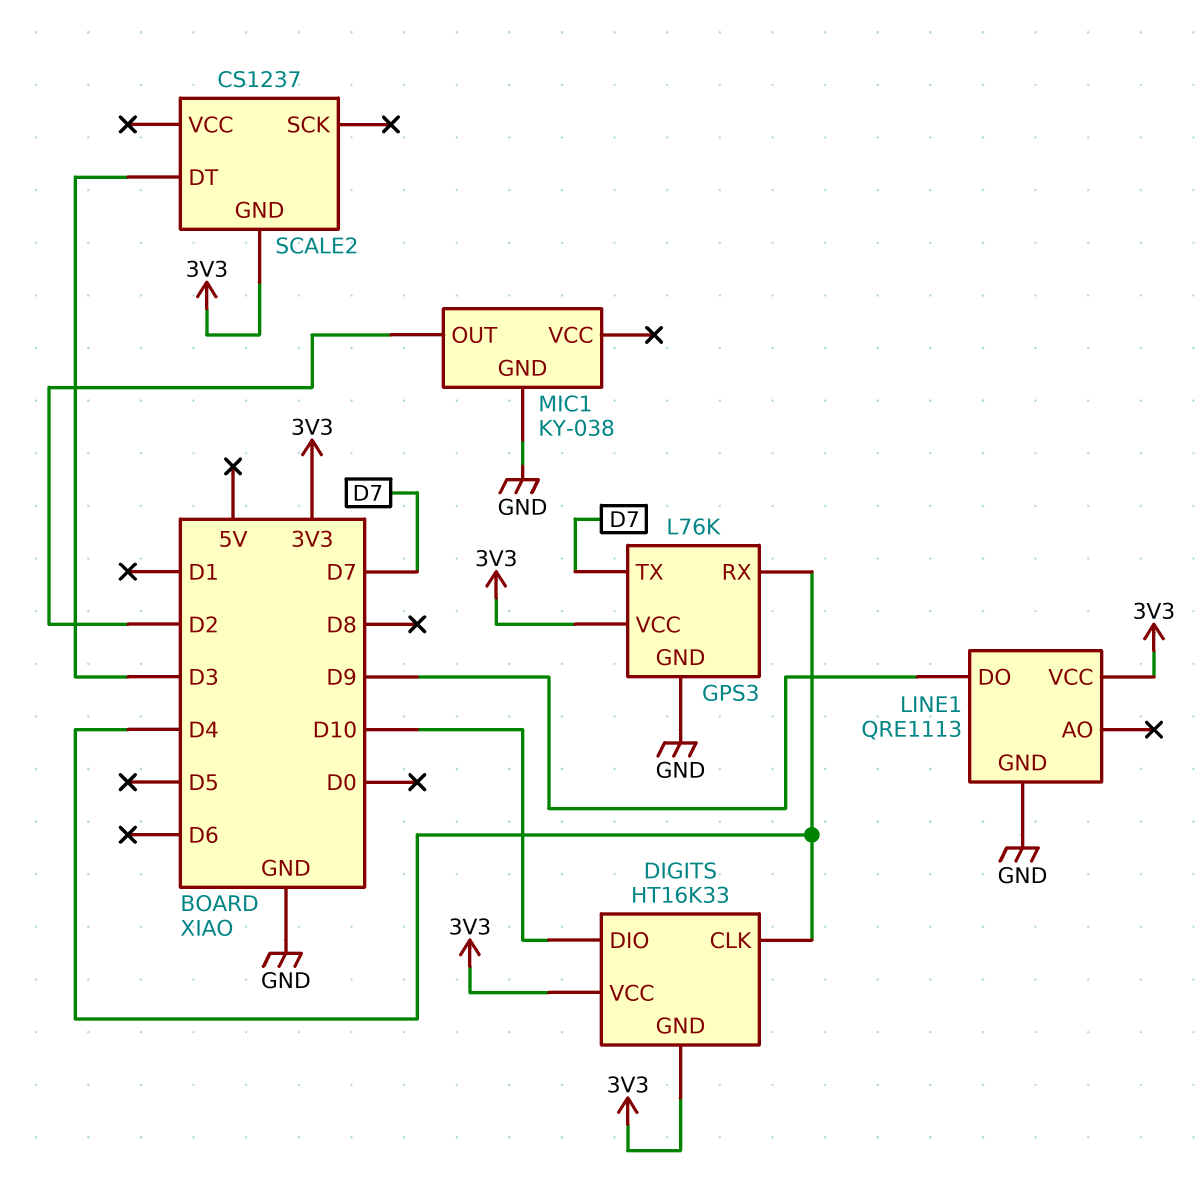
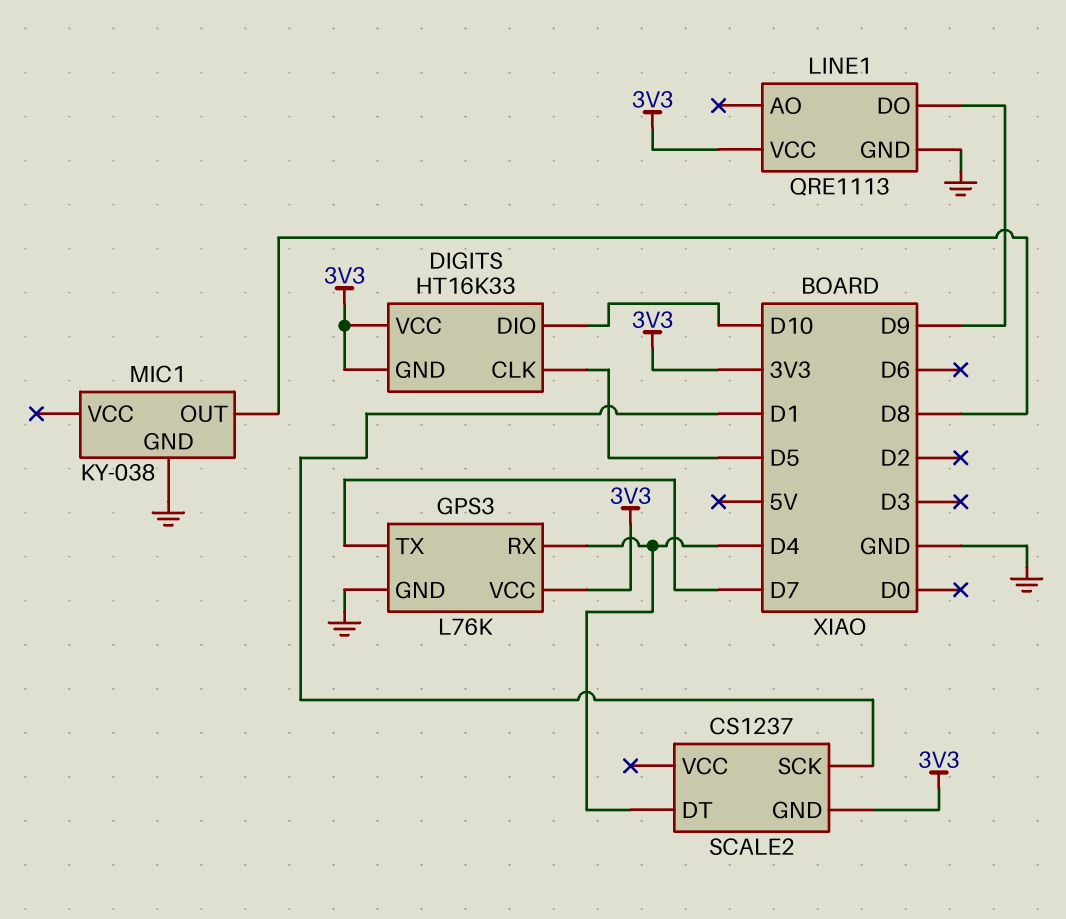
DIGITS pin CLK: D4 -> D5
MIC1 pin OUT: D2 -> D8
SCALE2 pin DT: D3 -> D4
SCALE2 pin SCK: none -> D1

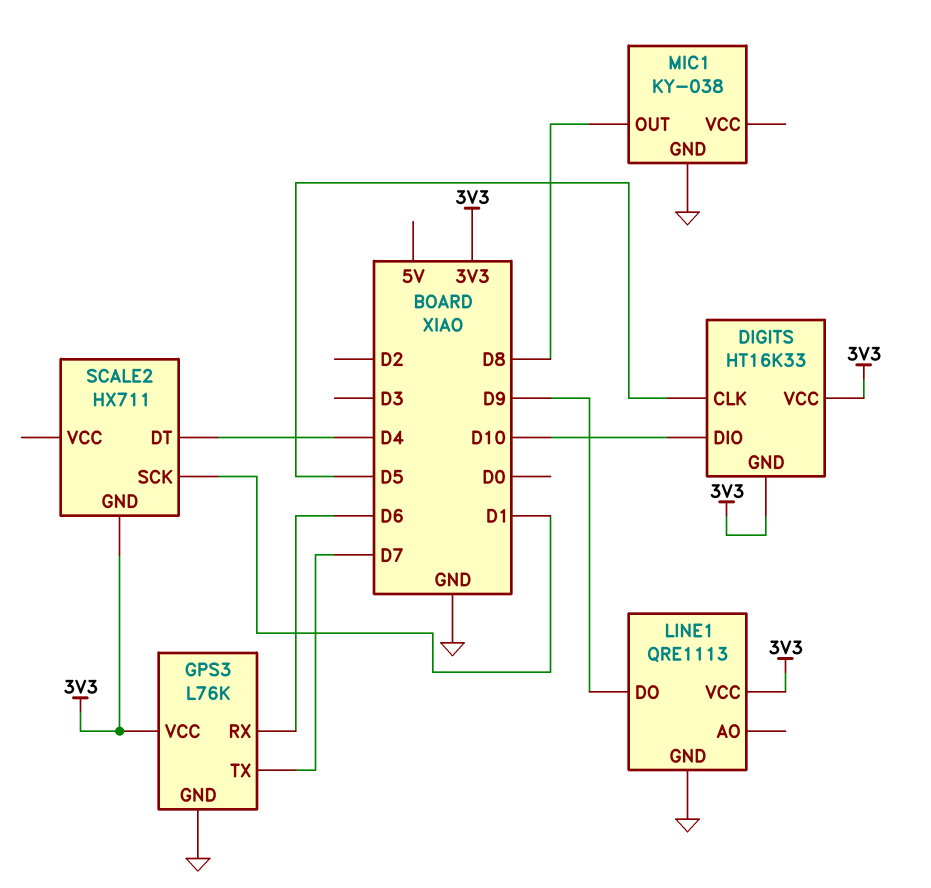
GPS3 pin RX: D4 -> D6
SCALE2: CS1237 -> HX711

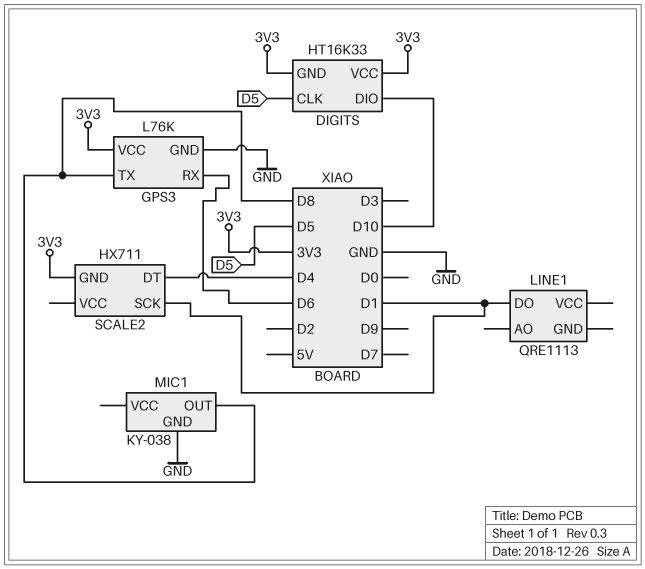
GPS3 pin TX: D7 -> D8
LINE1 pin DO: D9 -> D1
LINE1 pin GND: GND -> none
LINE1 pin VCC: 3V3 -> none

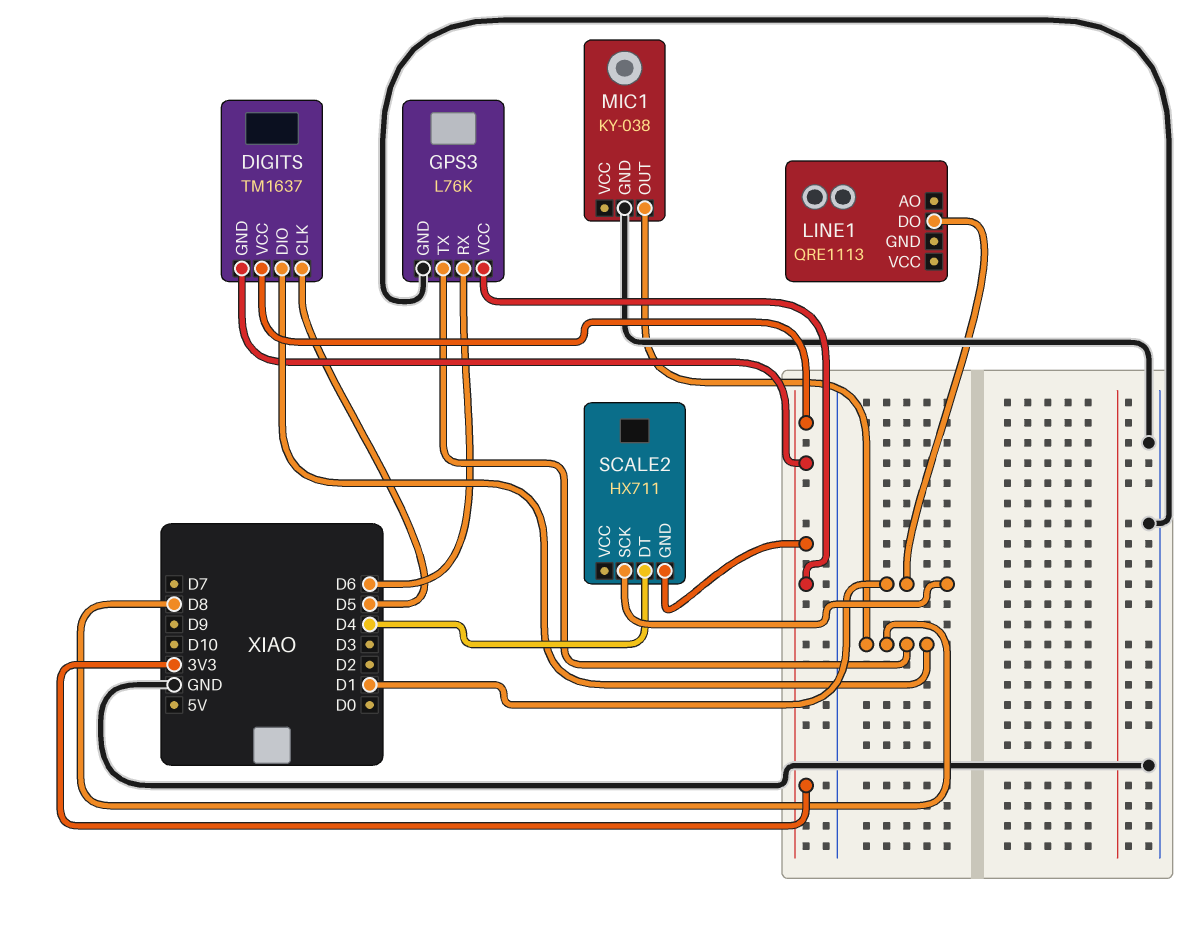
DIGITS: HT16K33 -> TM1637
DIGITS pin DIO: D10 -> D8

